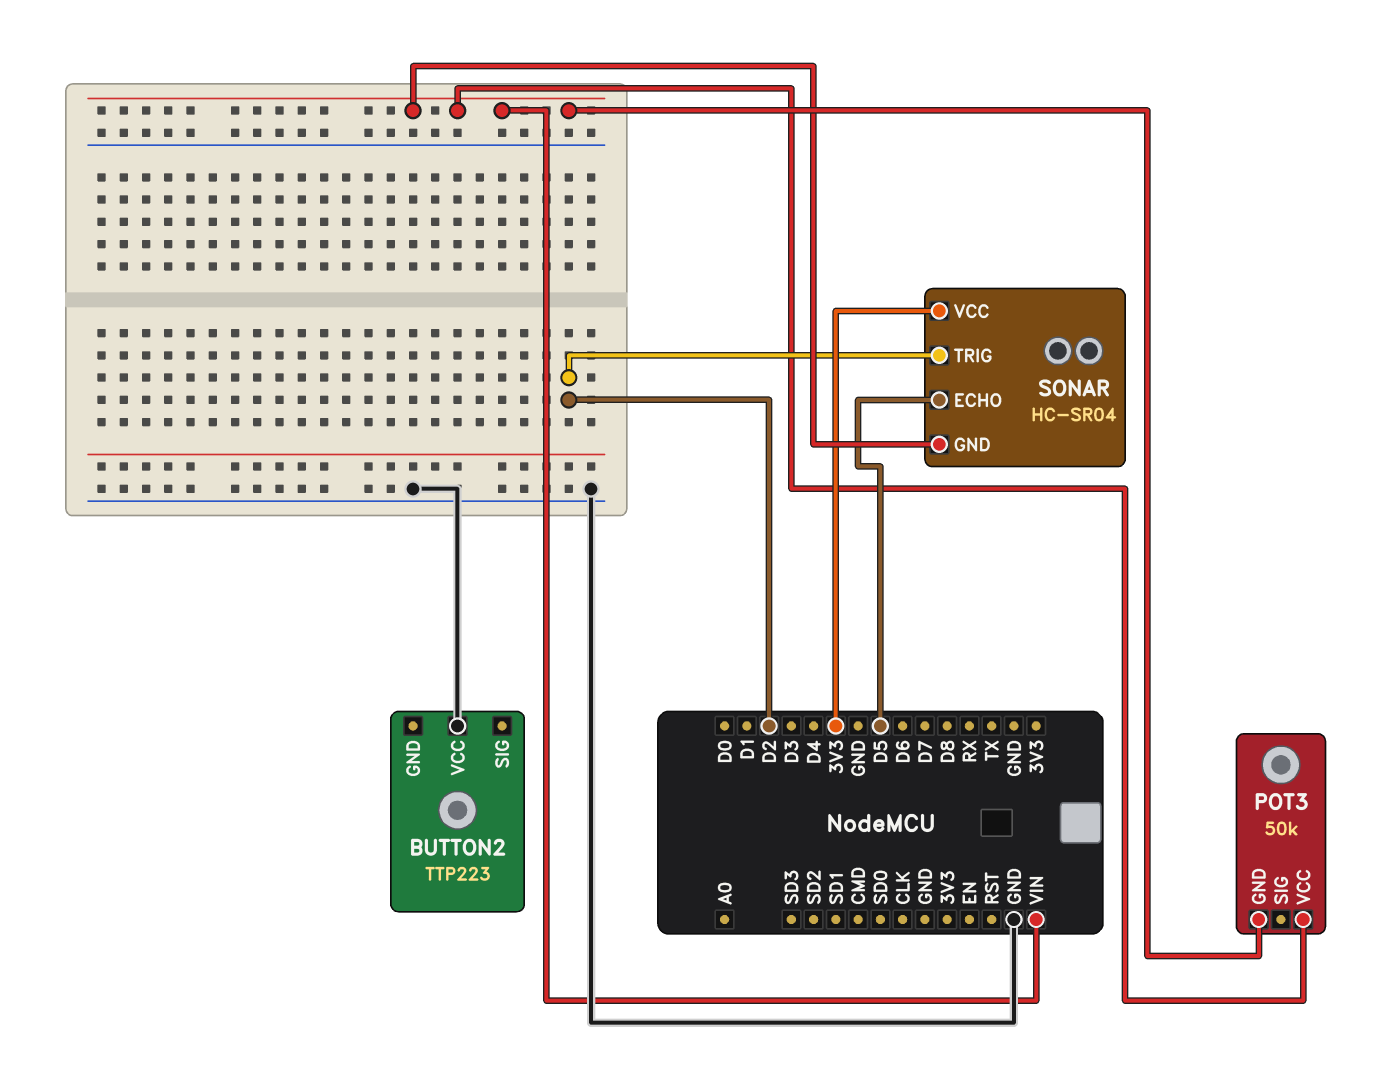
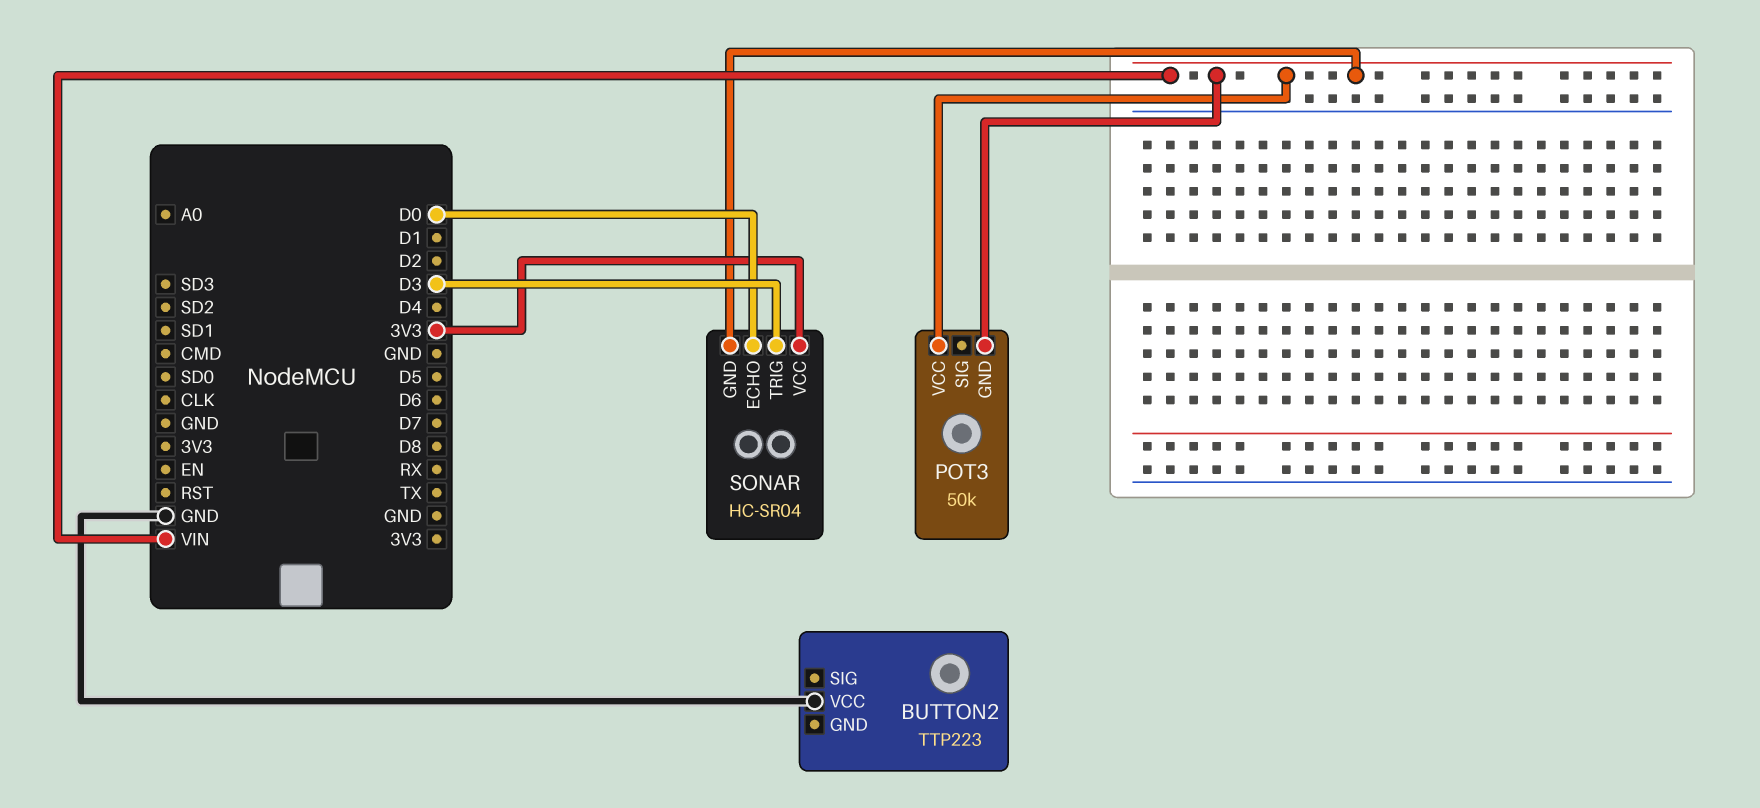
SONAR pin ECHO: D5 -> D0
SONAR pin TRIG: D2 -> D3

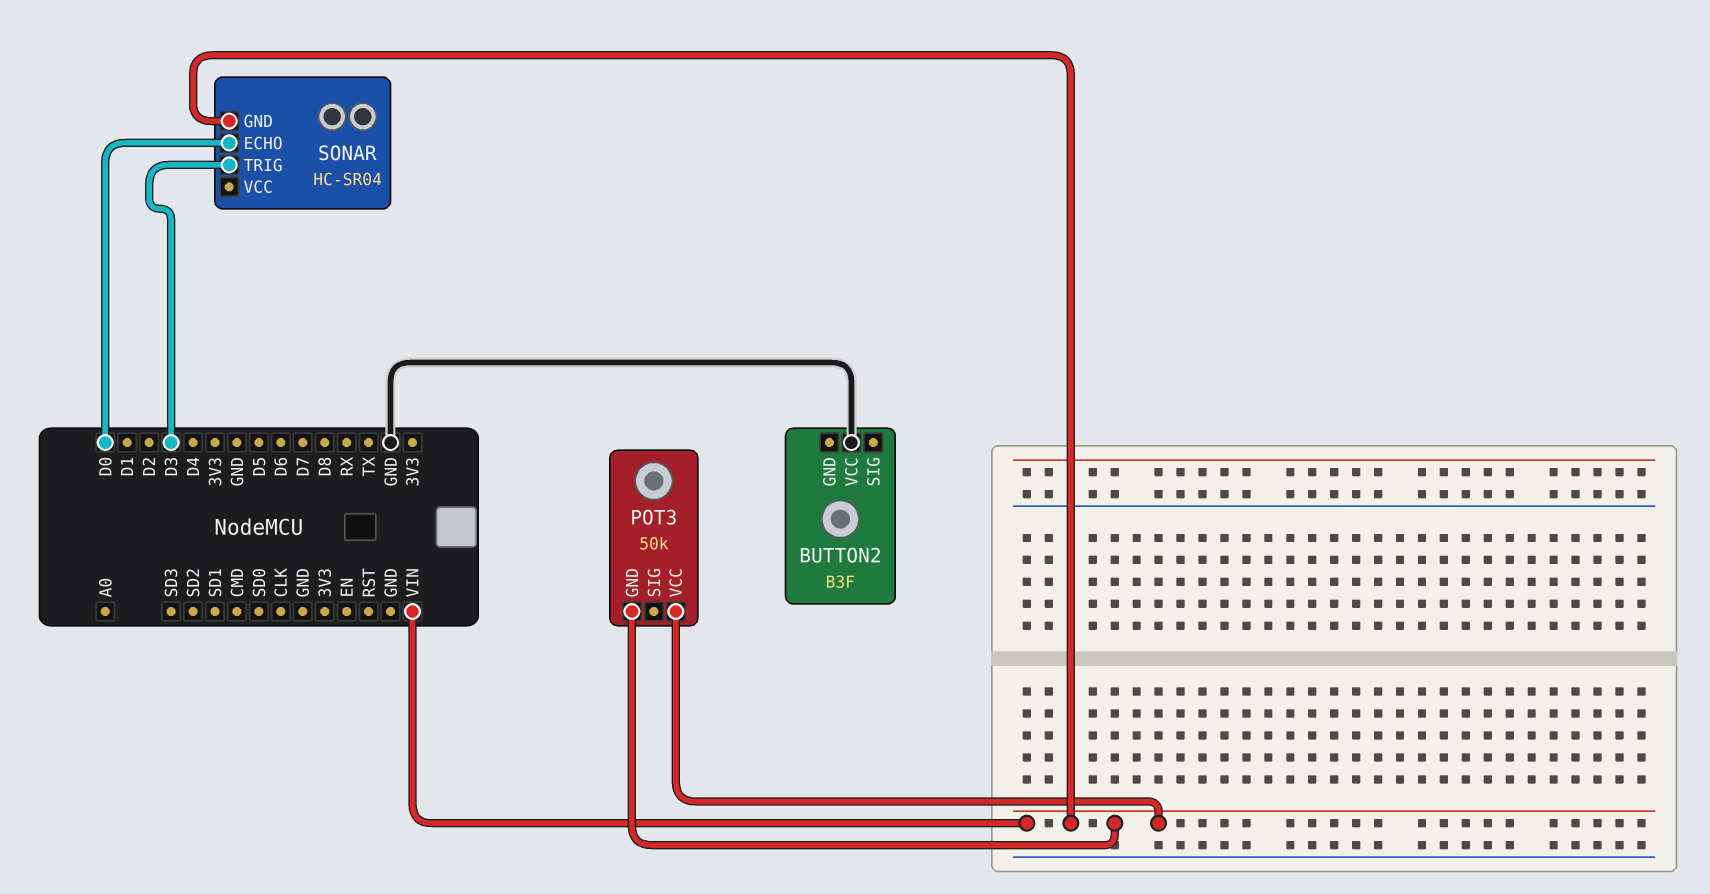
BUTTON2: TTP223 -> B3F
SONAR pin VCC: 3V3 -> none

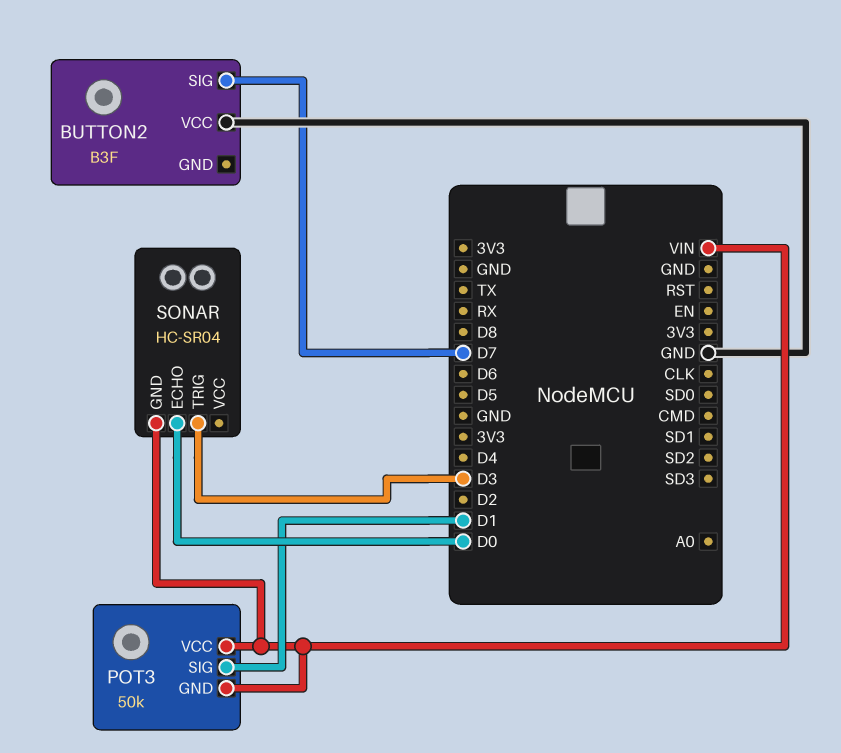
BUTTON2 pin SIG: none -> D7
POT3 pin SIG: none -> D1

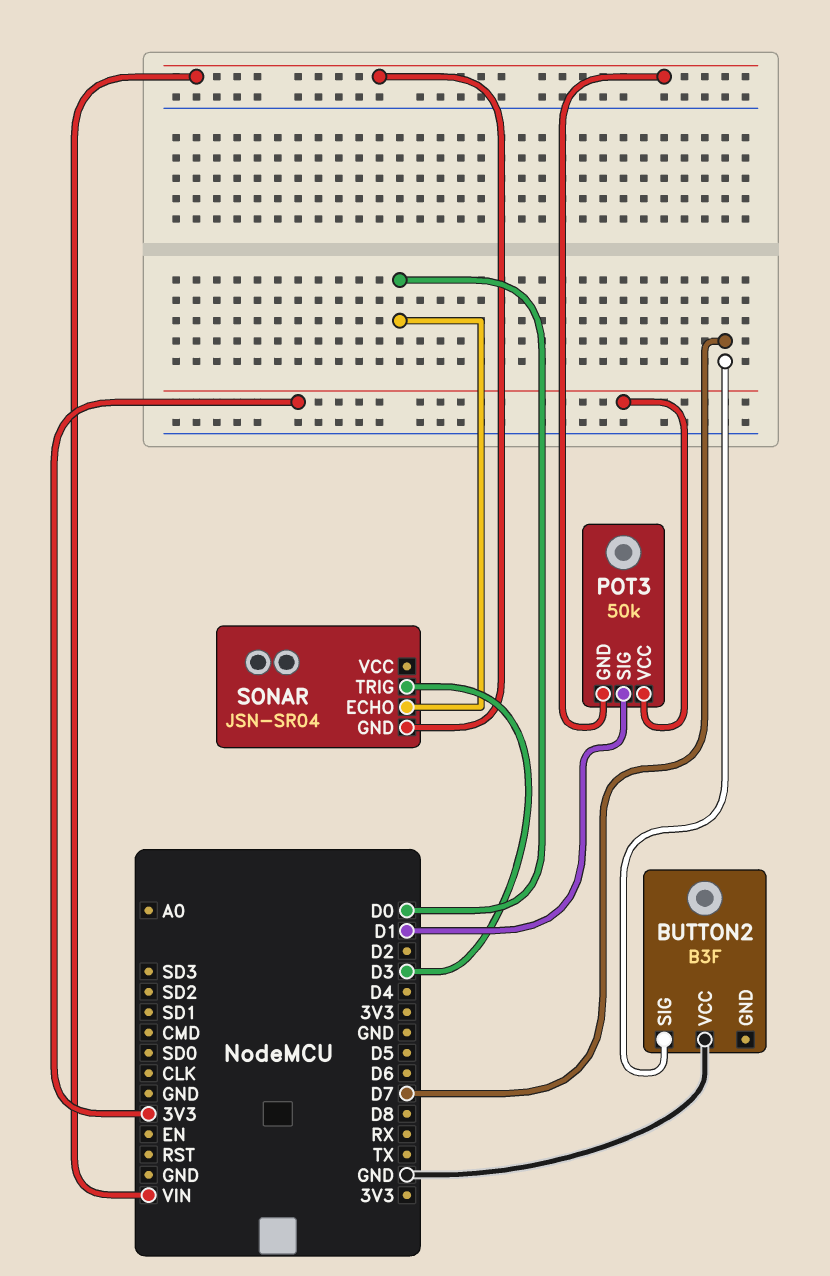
POT3 pin VCC: VIN -> 3V3
SONAR: HC-SR04 -> JSN-SR04

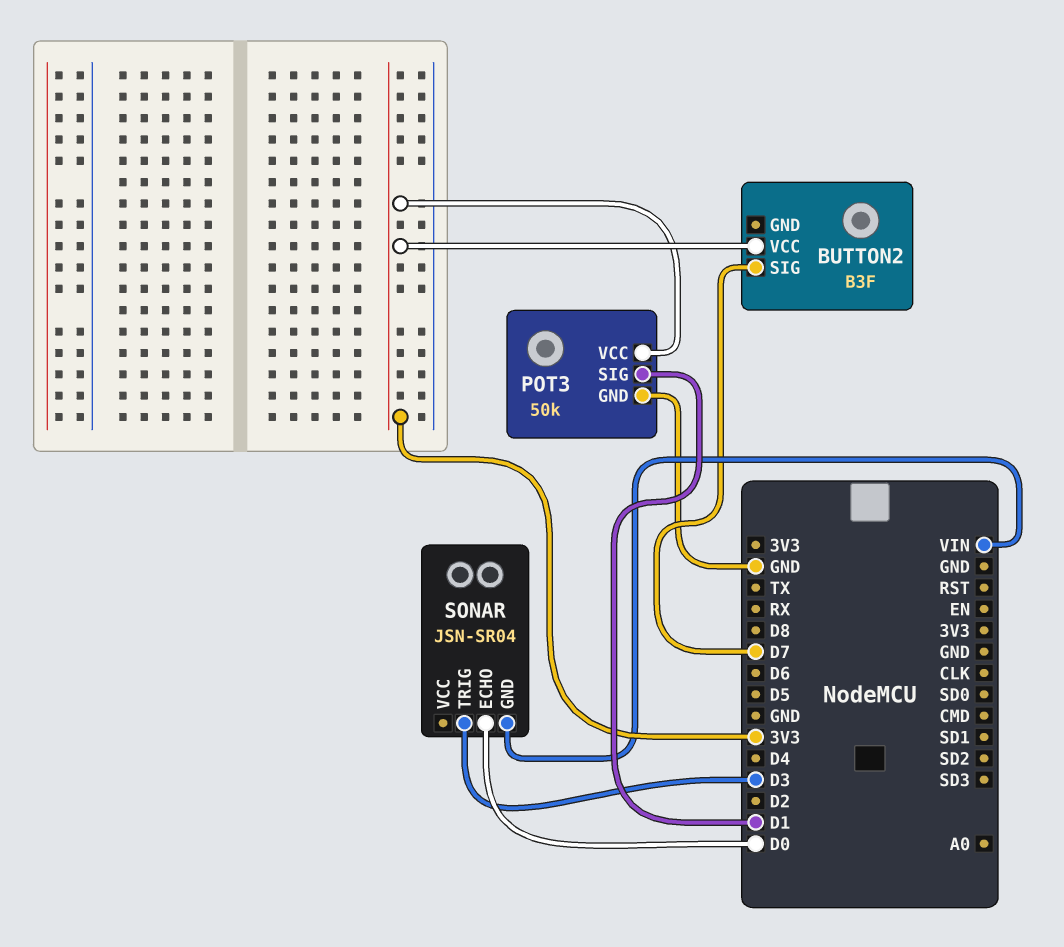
BUTTON2 pin VCC: GND -> 3V3
POT3 pin GND: VIN -> GND

